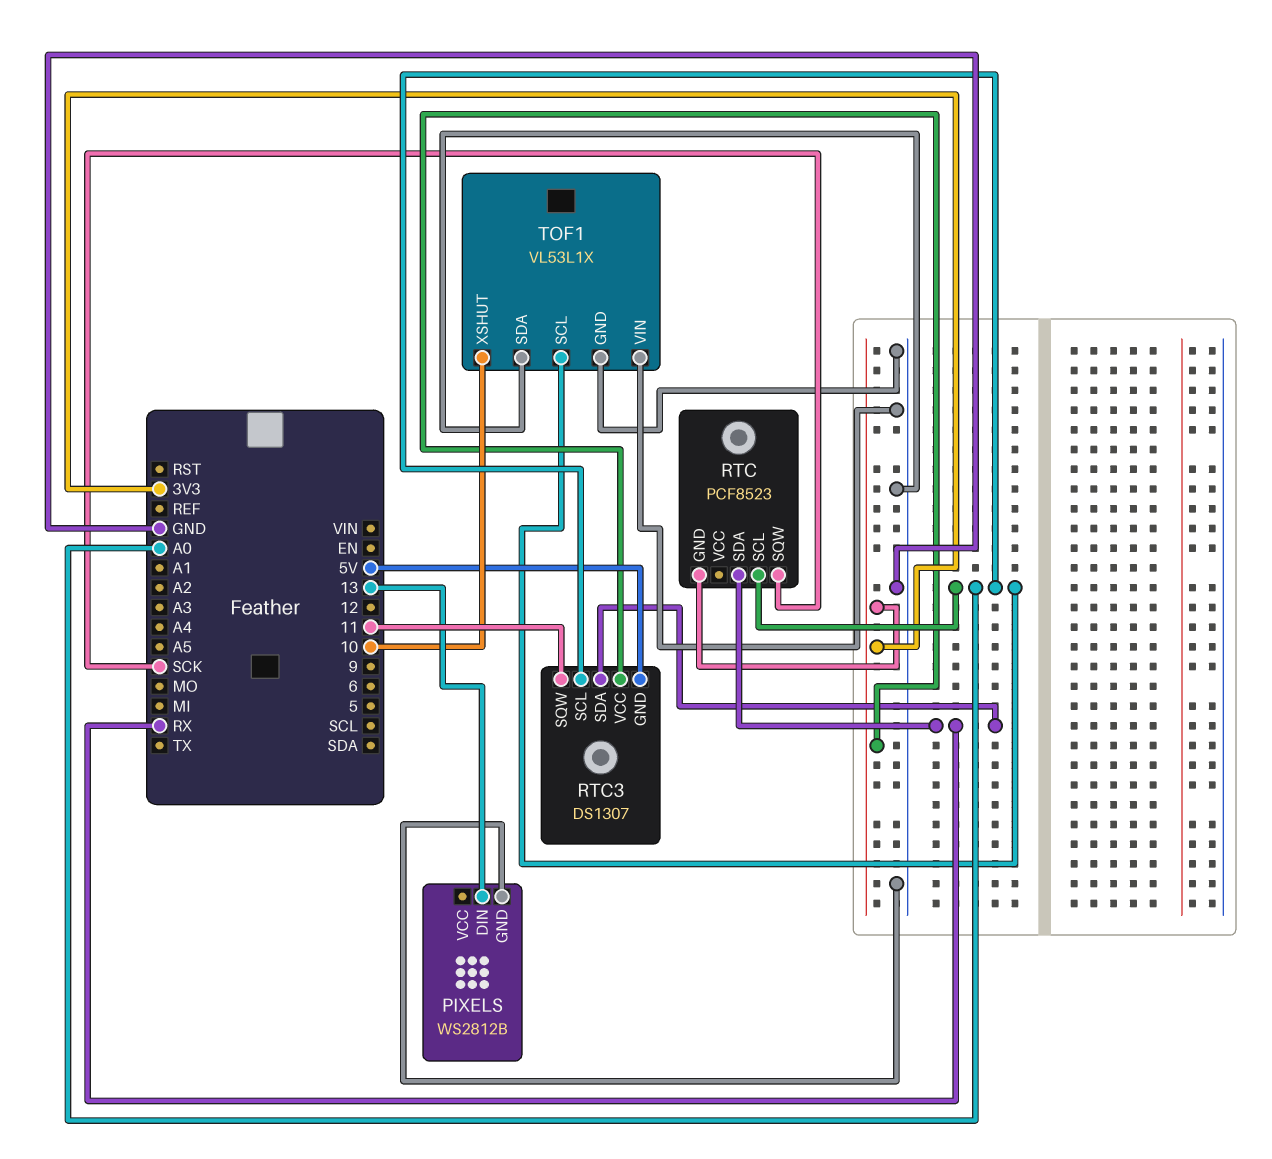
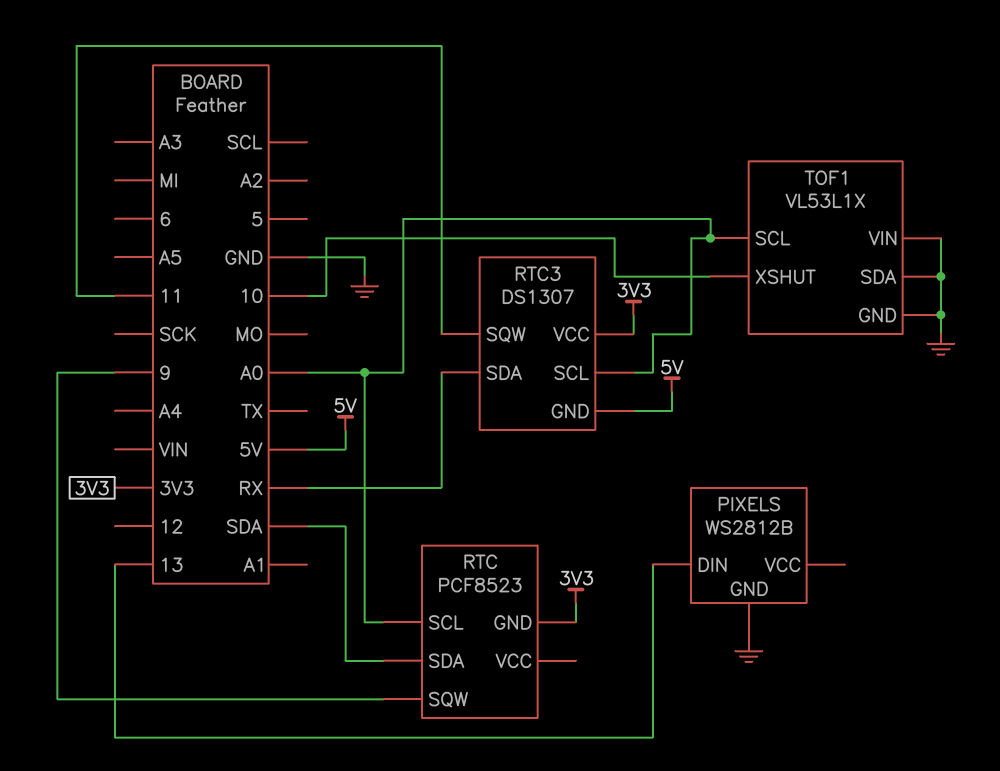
RTC pin SDA: RX -> SDA
RTC pin SQW: SCK -> 9

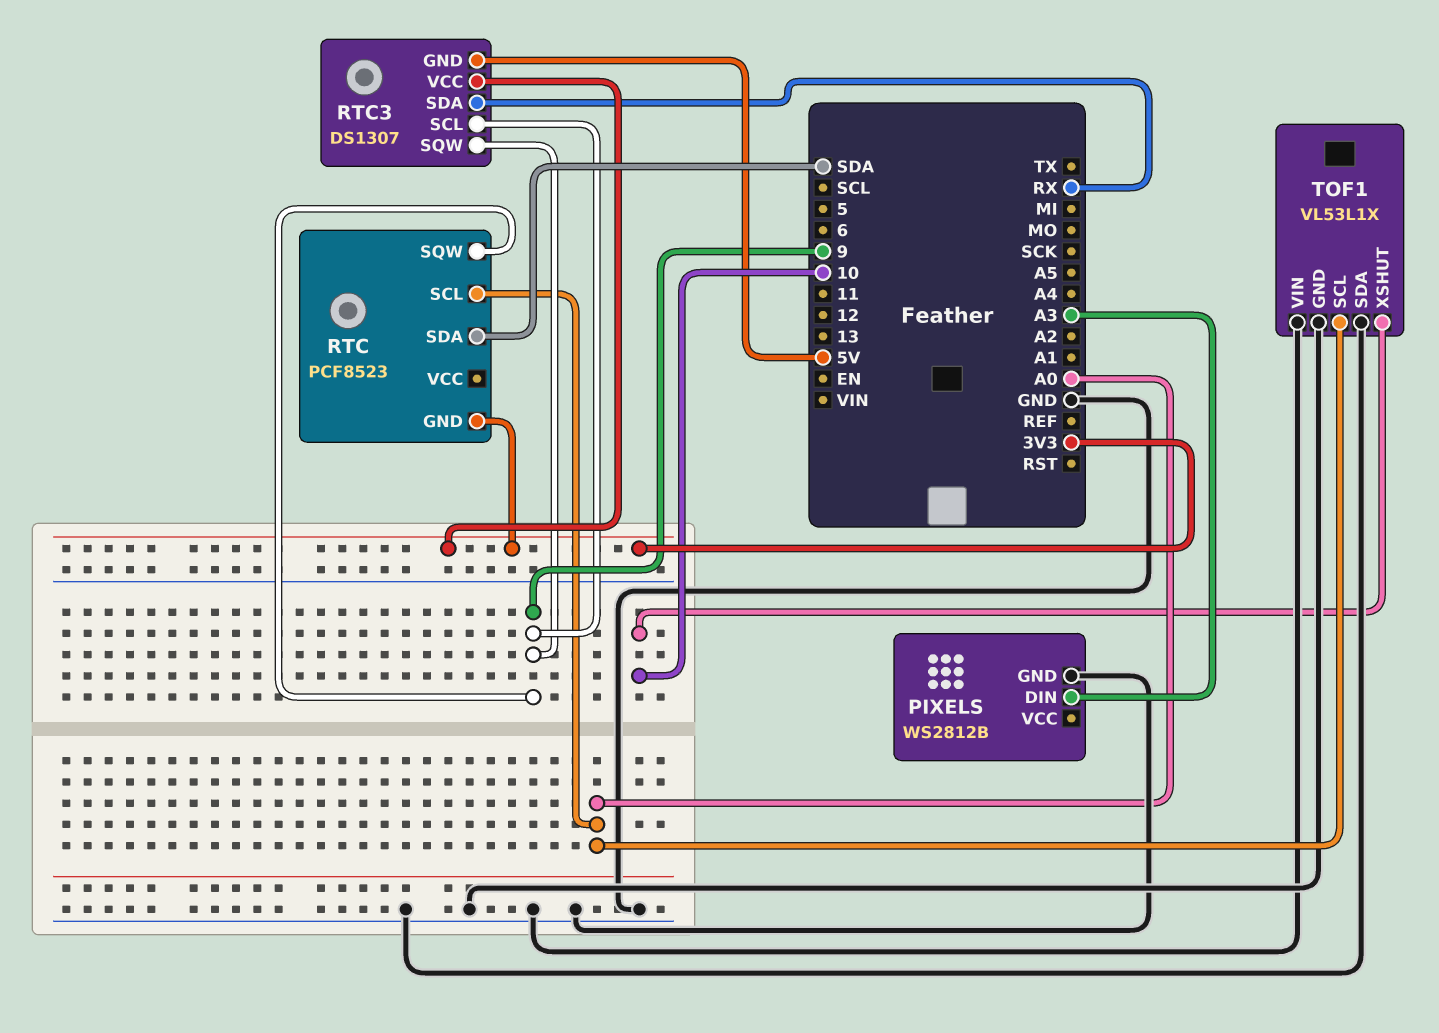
PIXELS pin DIN: 13 -> A3
RTC3 pin SCL: A0 -> 9
RTC3 pin SQW: 11 -> 9

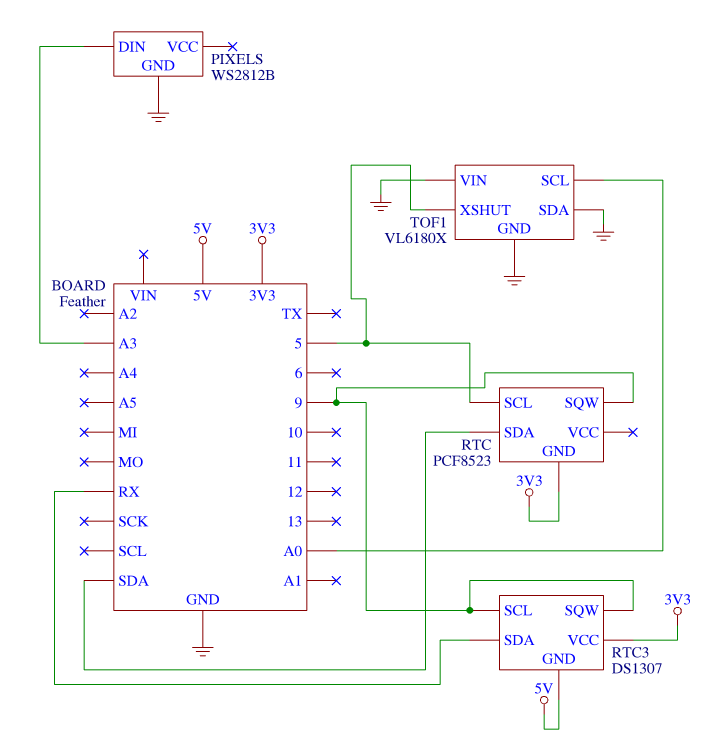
RTC pin SCL: A0 -> 5
TOF1: VL53L1X -> VL6180X
TOF1 pin XSHUT: 10 -> 5

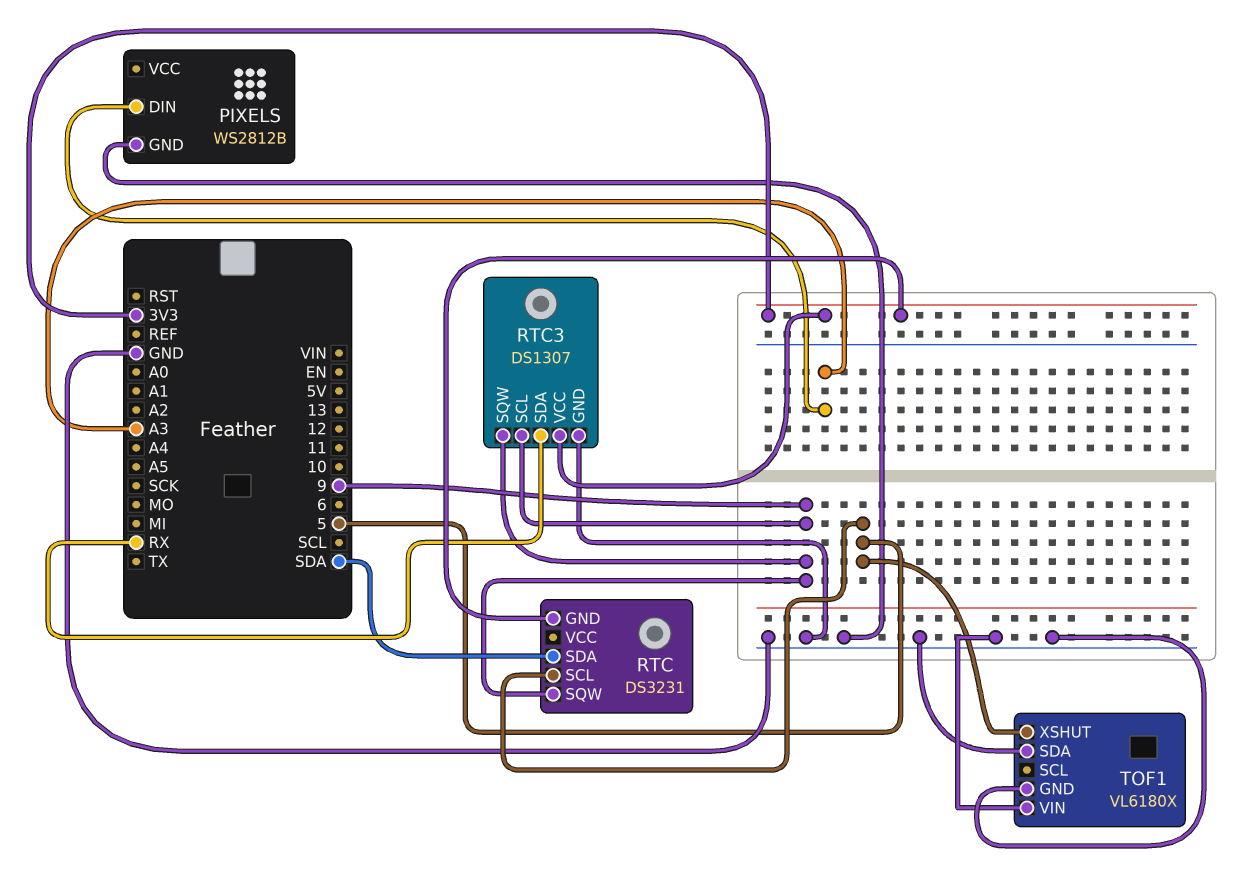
RTC: PCF8523 -> DS3231
RTC3 pin GND: 5V -> GND
TOF1 pin SCL: A0 -> none

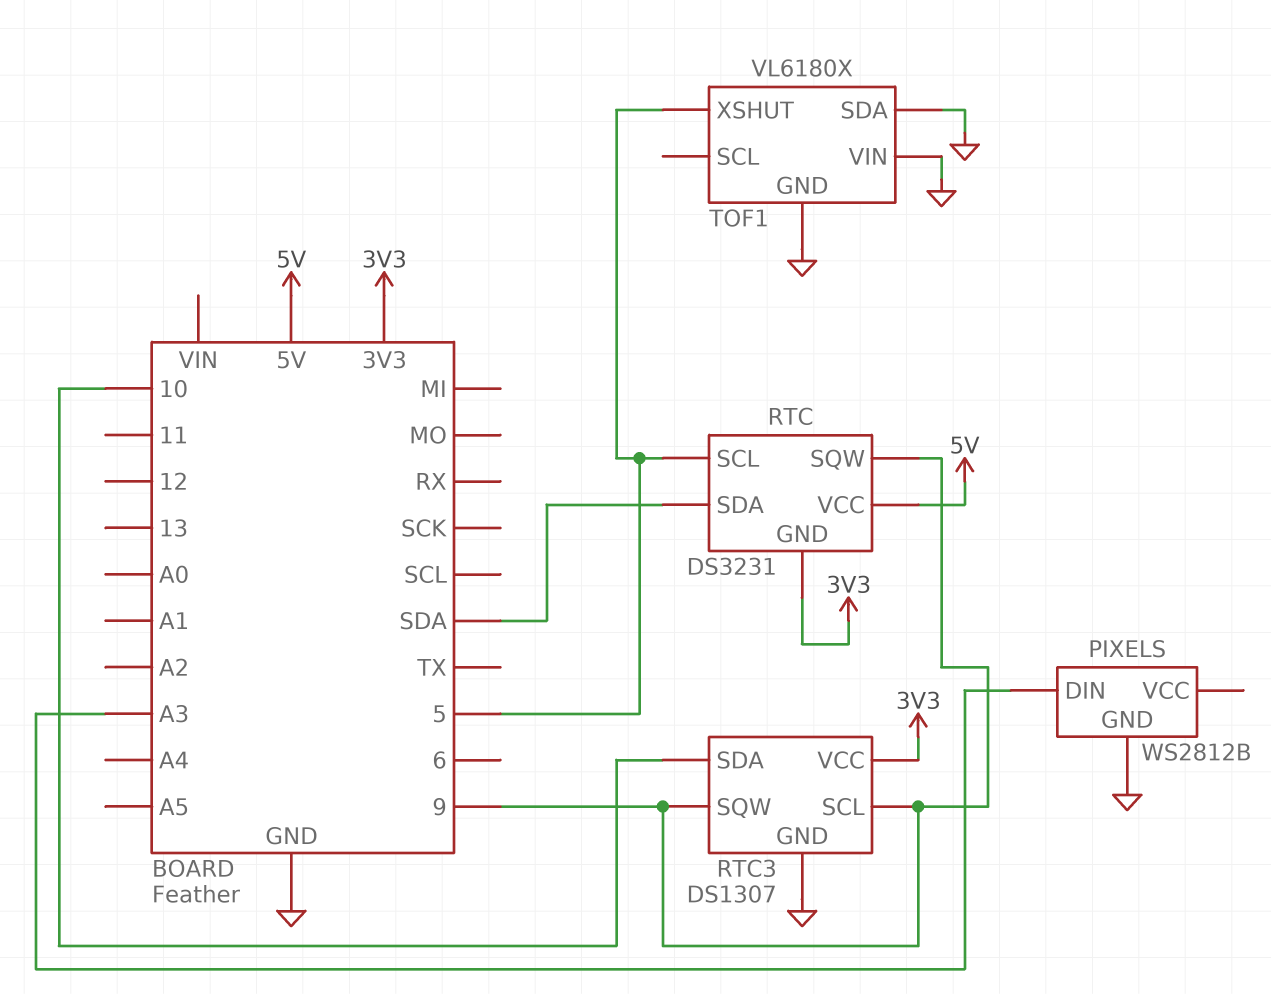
RTC pin VCC: none -> 5V
RTC3 pin SDA: RX -> 10

